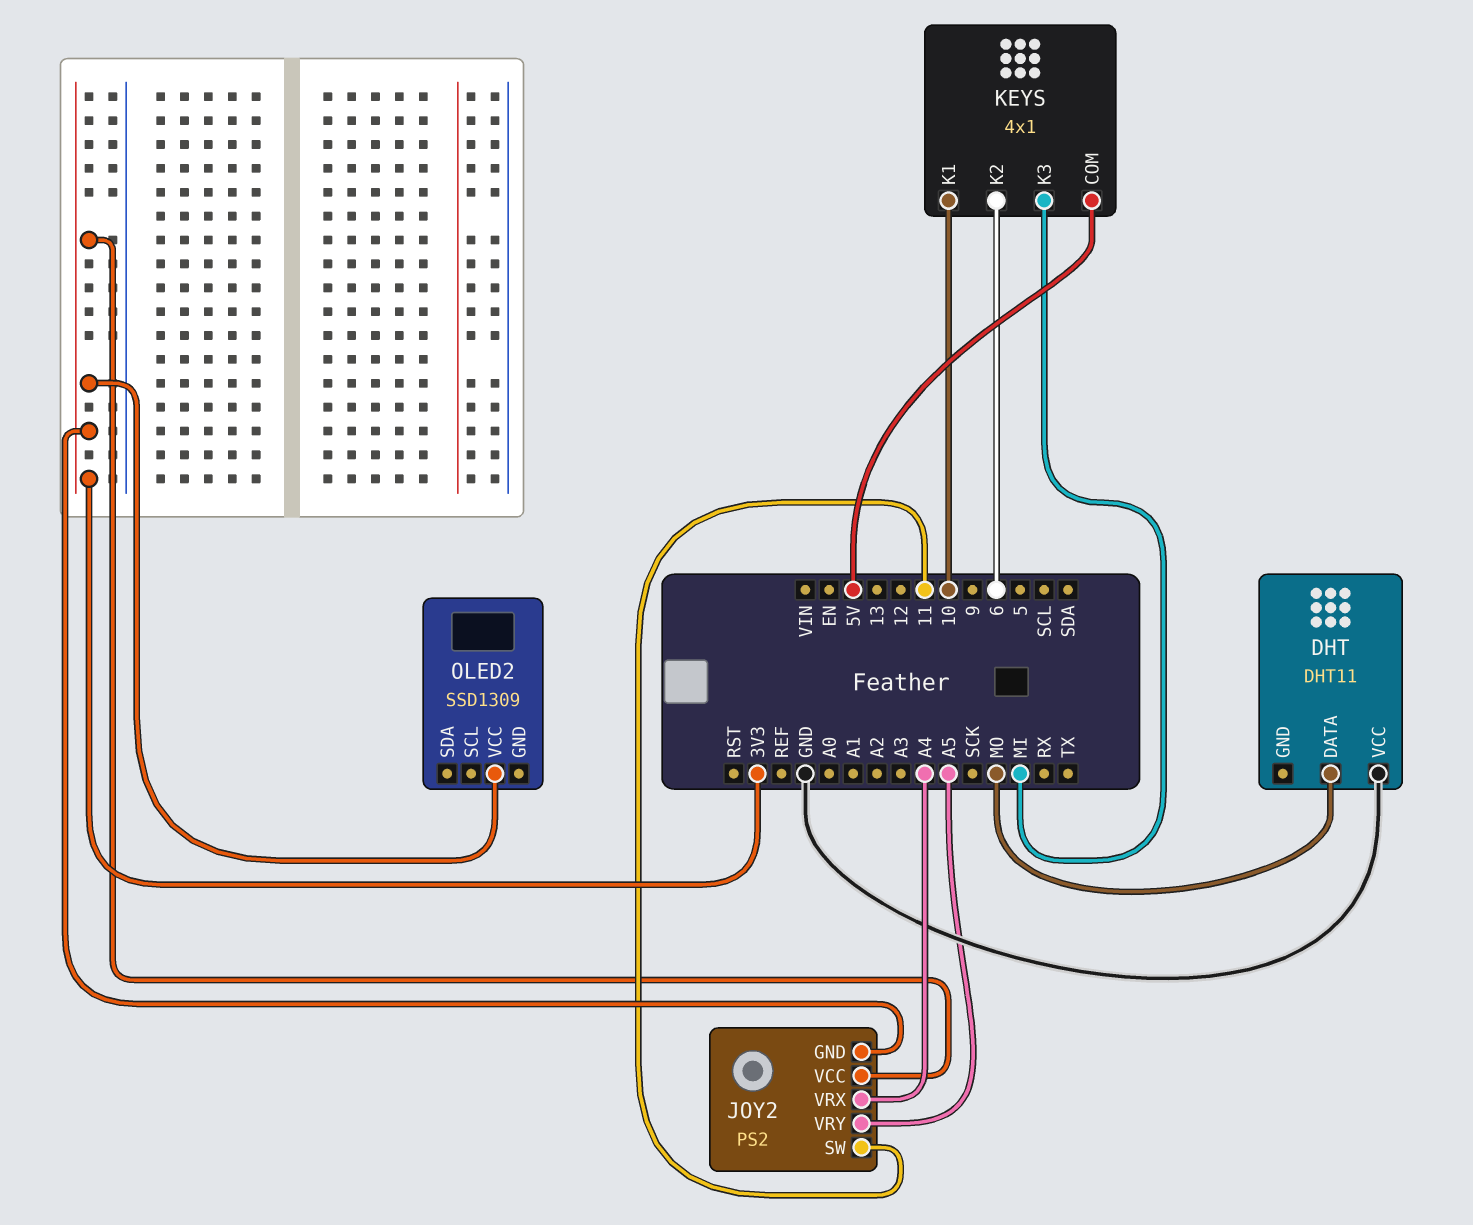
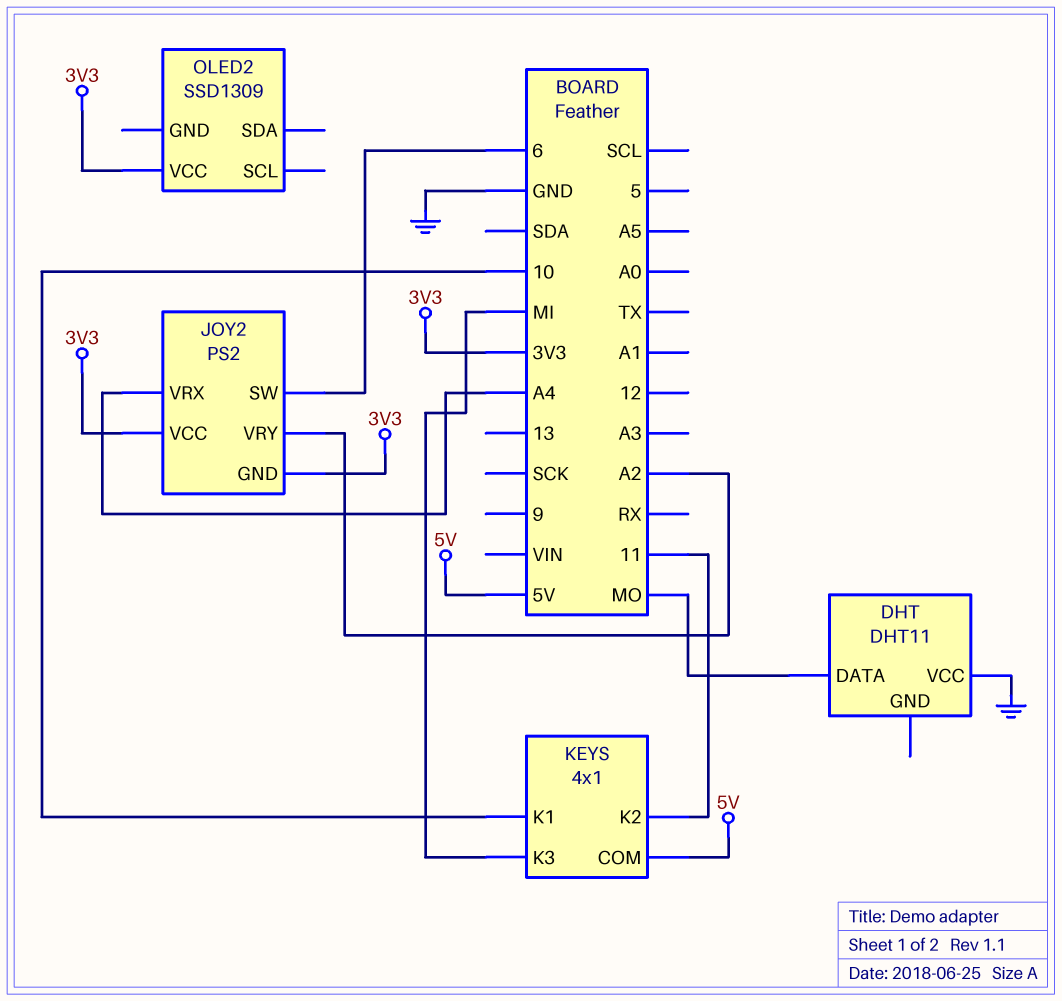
JOY2 pin SW: 11 -> 6
JOY2 pin VRY: A5 -> A2
KEYS pin K2: 6 -> 11

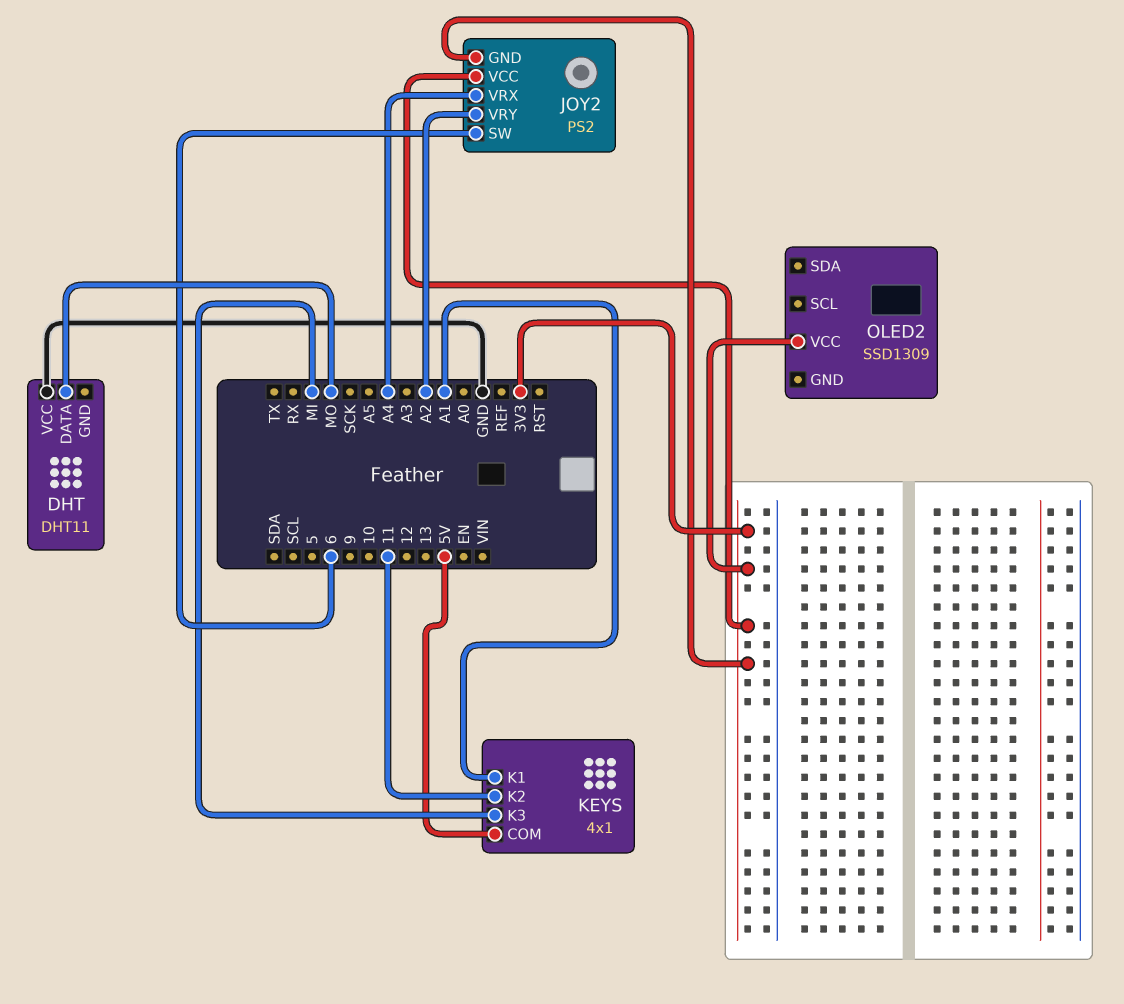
KEYS pin K1: 10 -> A1

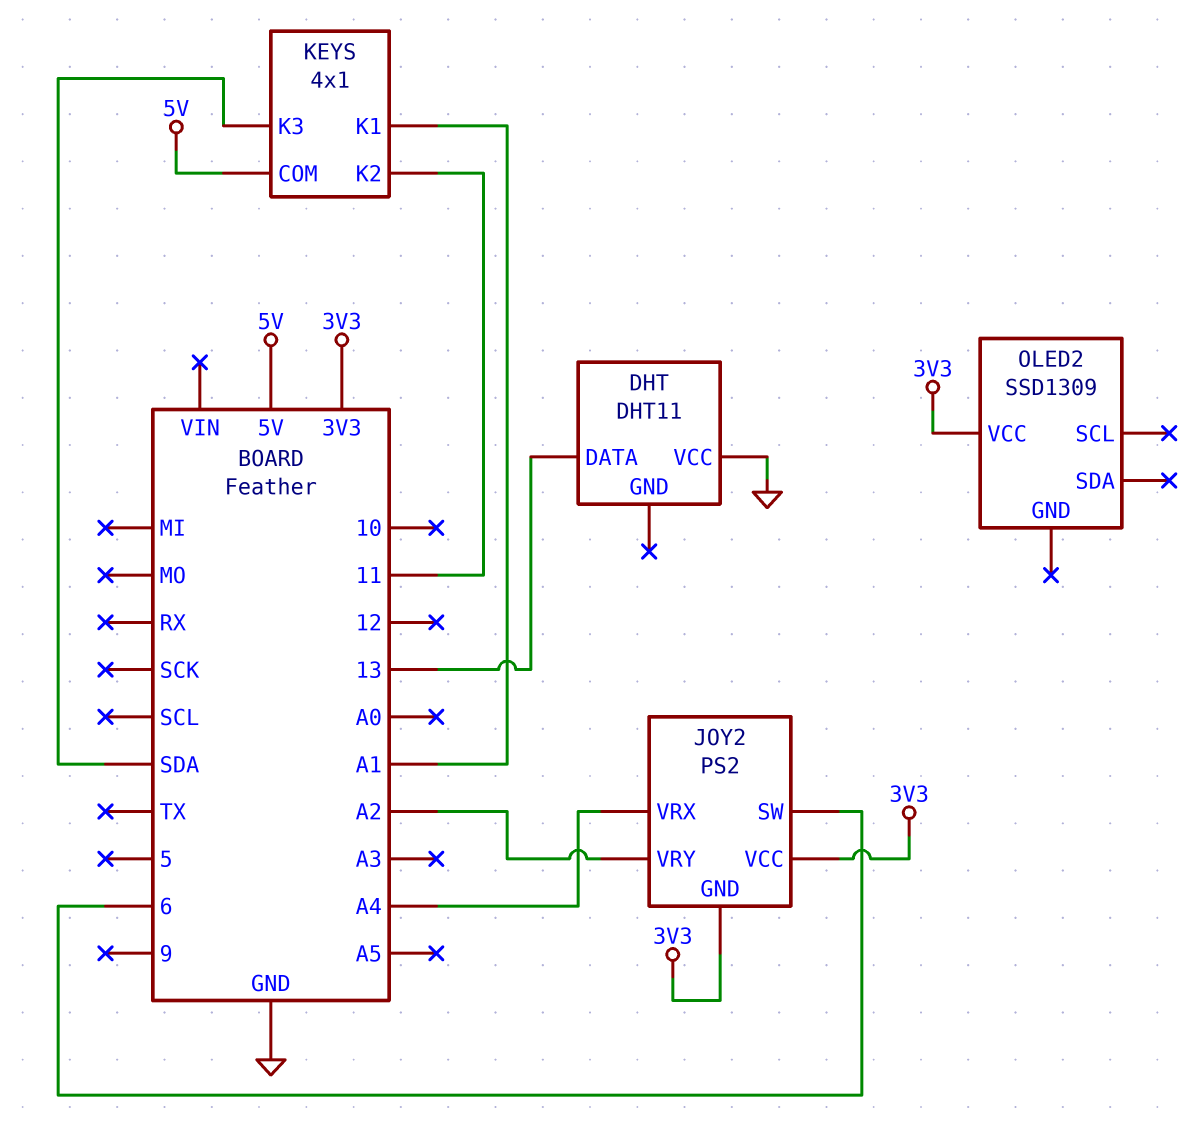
DHT pin DATA: MO -> 13
KEYS pin K3: MI -> SDA

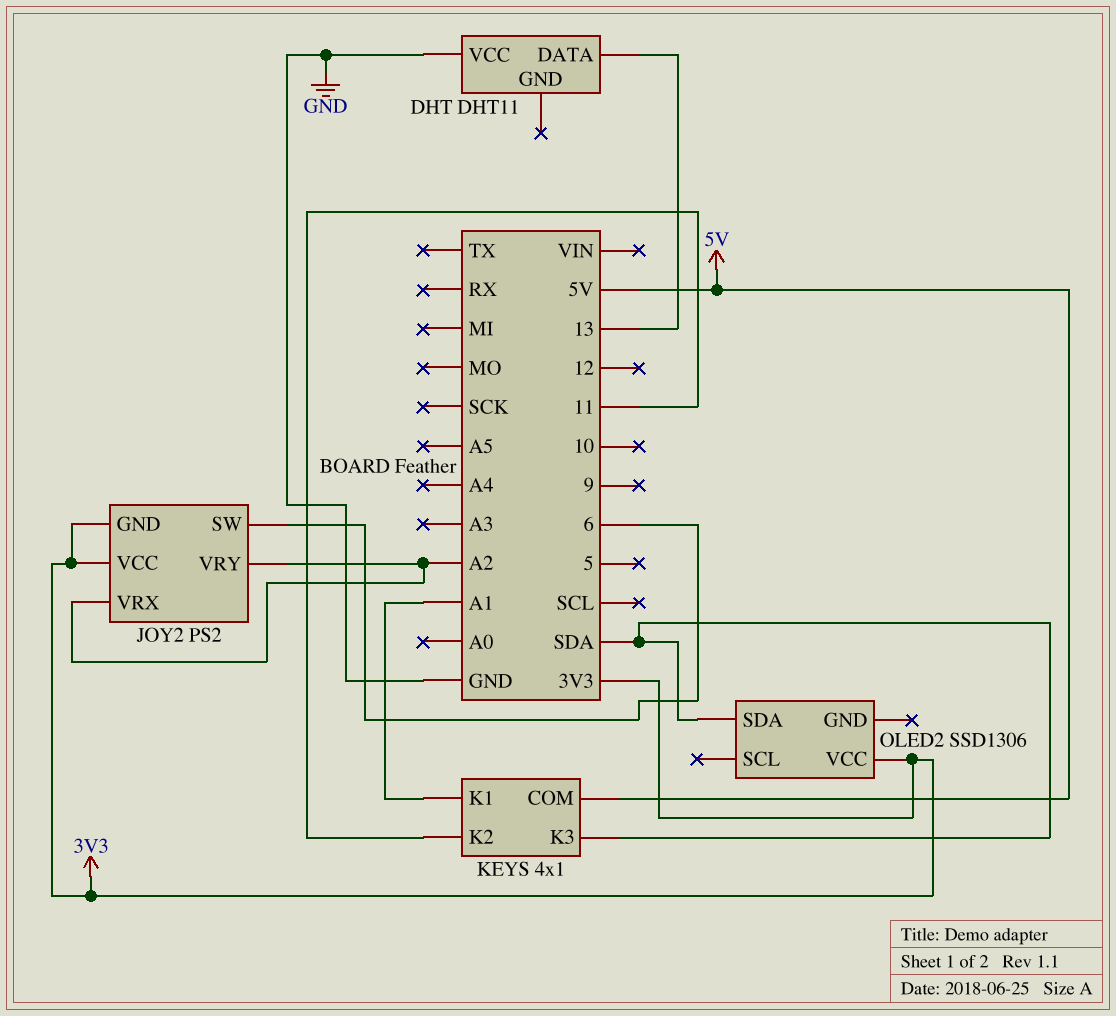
JOY2 pin VRX: A4 -> A2
OLED2: SSD1309 -> SSD1306
OLED2 pin SDA: none -> SDA

